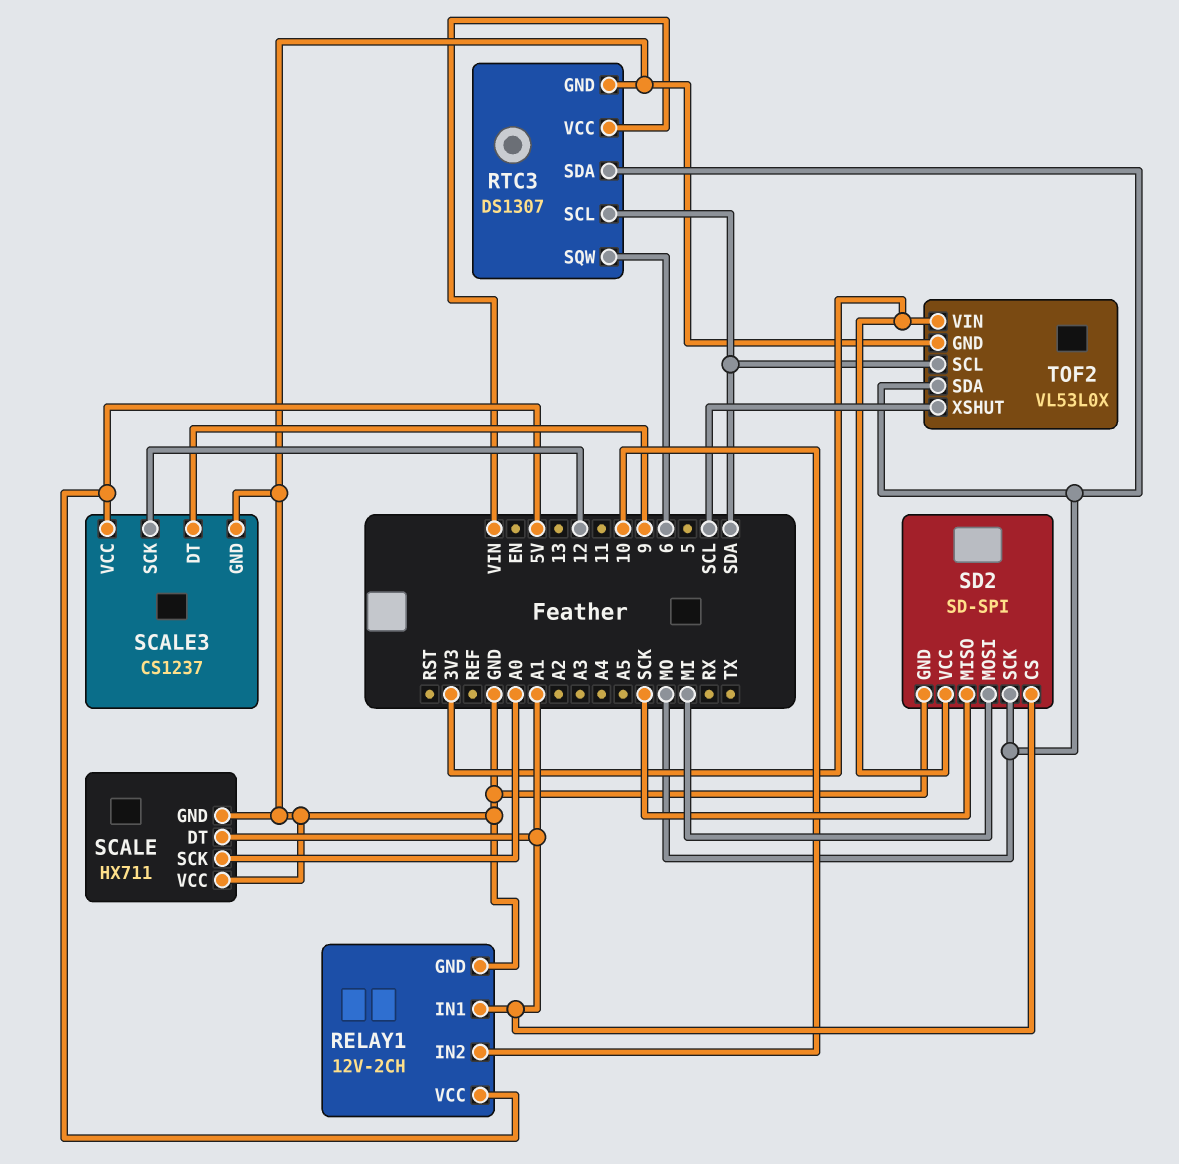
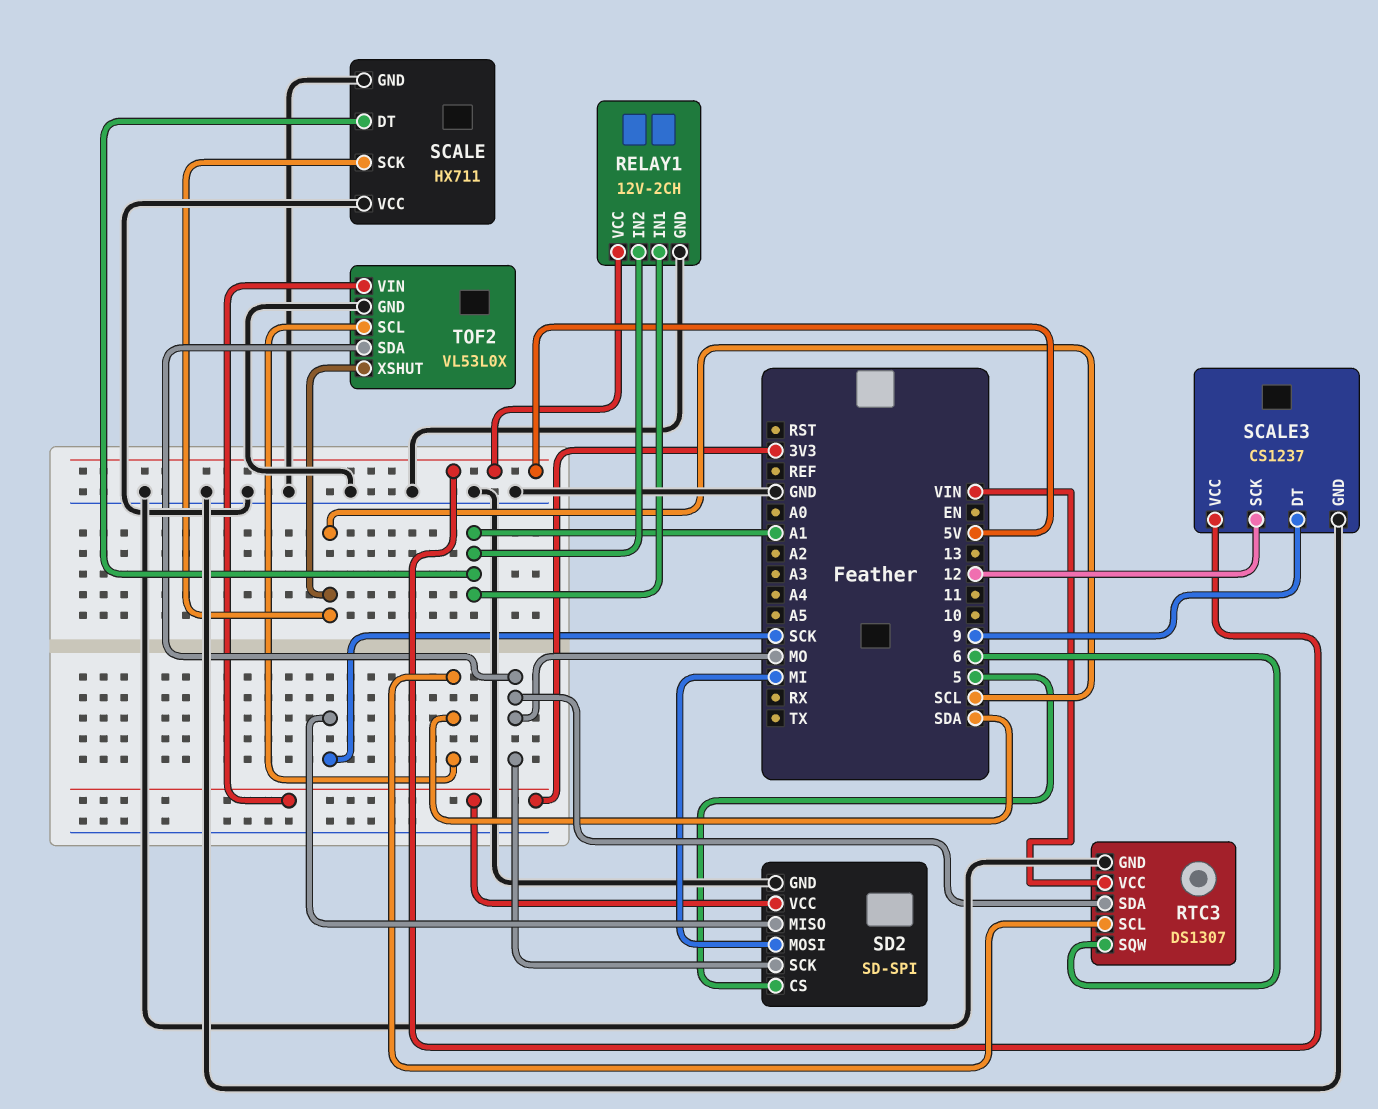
RELAY1 pin IN2: 10 -> A1
SCALE pin SCK: A0 -> SCL
SD2 pin CS: A1 -> 5

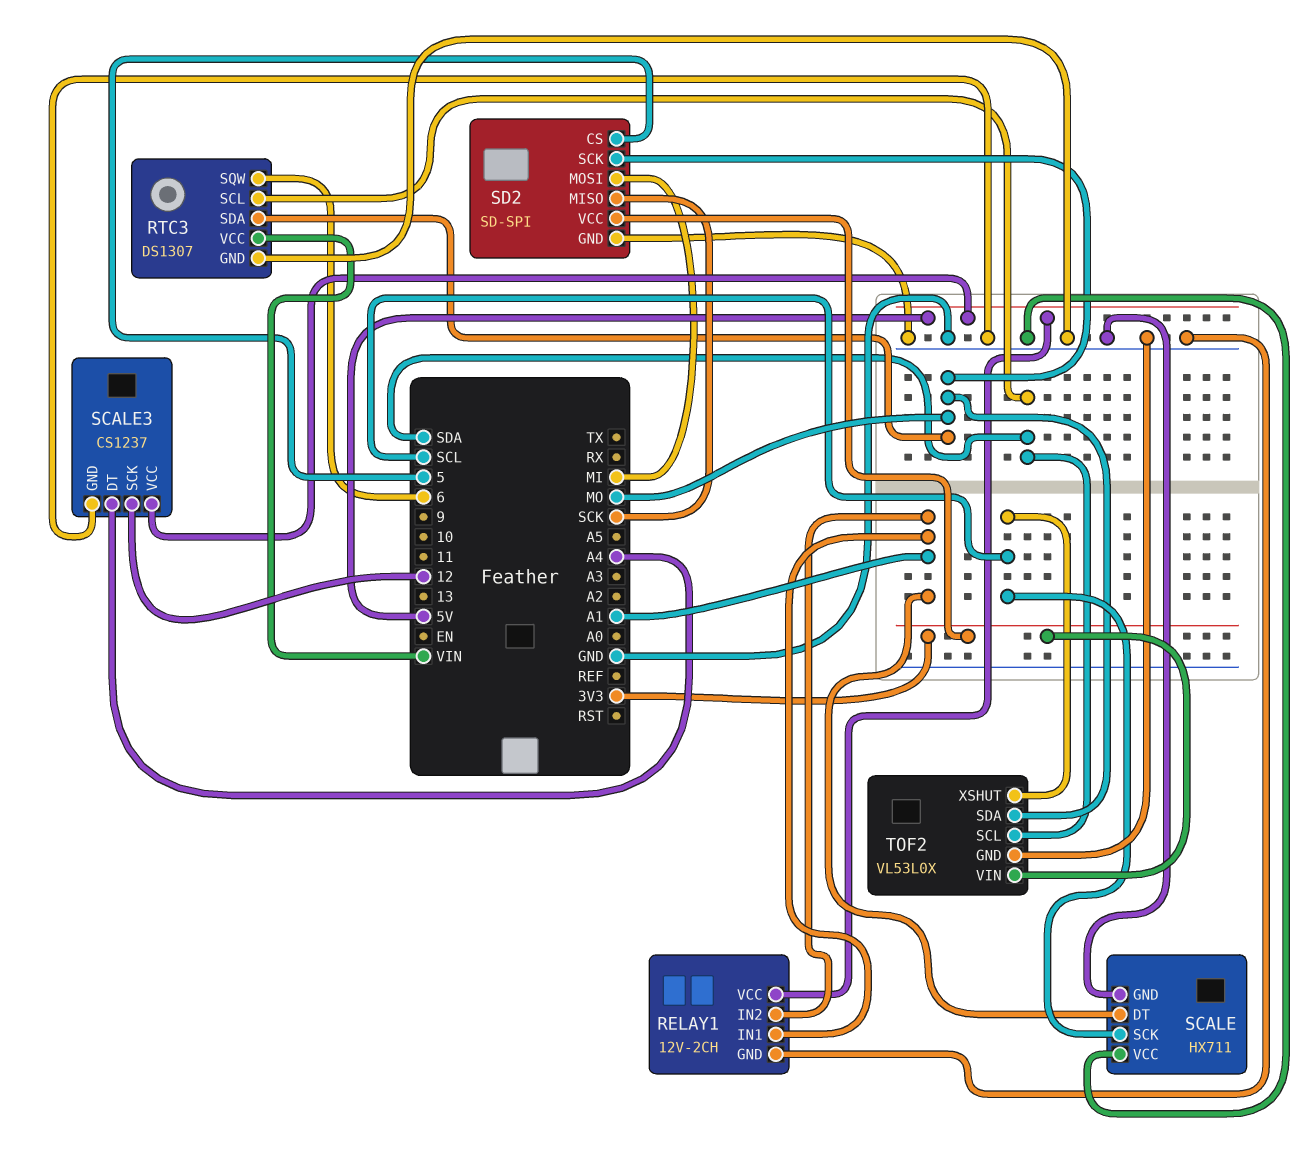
SCALE3 pin DT: 9 -> A4

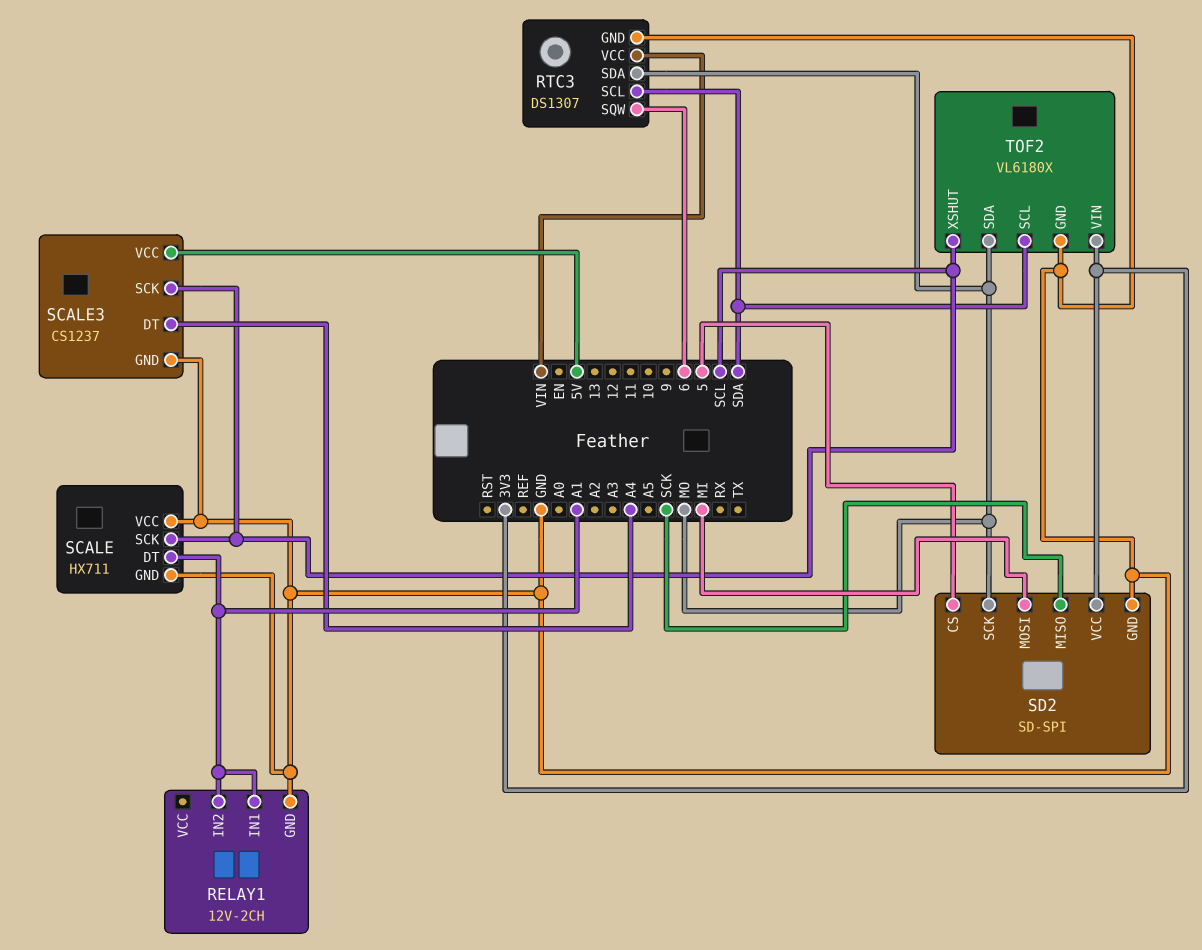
RELAY1 pin VCC: 5V -> none
SCALE3 pin SCK: 12 -> SCL
TOF2: VL53L0X -> VL6180X

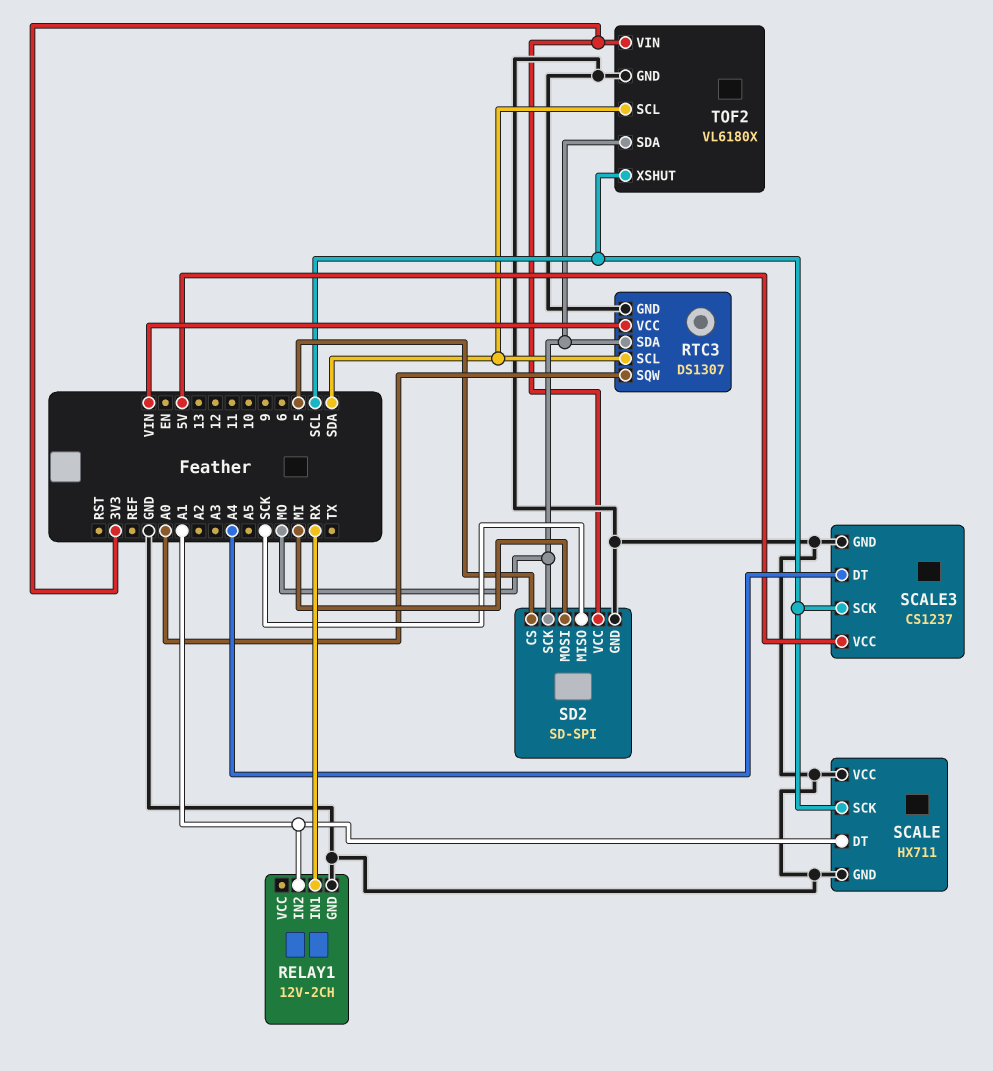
RELAY1 pin IN1: A1 -> RX
RTC3 pin SQW: 6 -> A0

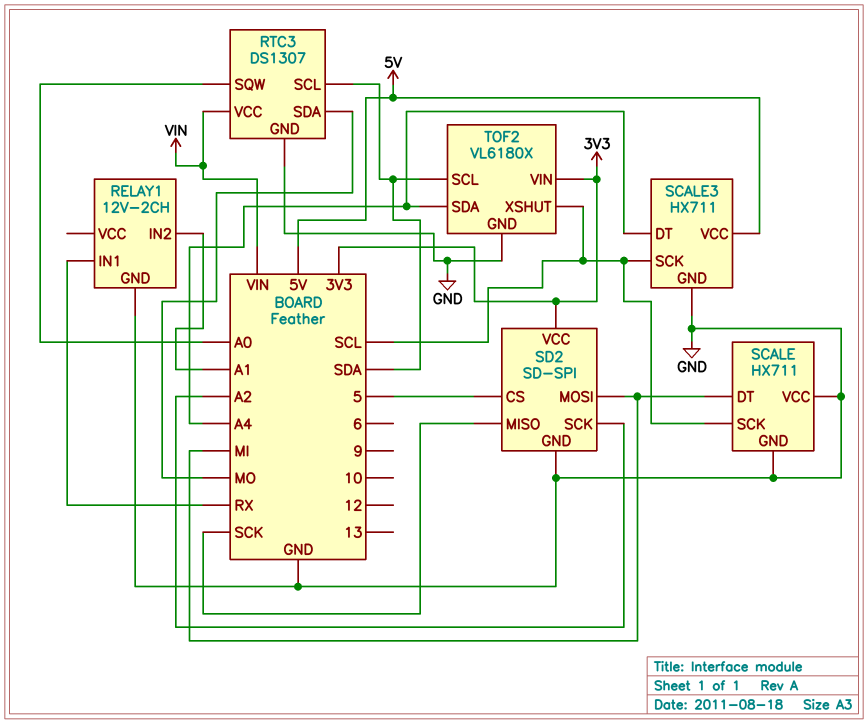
SCALE pin DT: A1 -> MI
SCALE3: CS1237 -> HX711
SD2 pin SCK: MO -> A2
TOF2 pin SDA: MO -> A4

